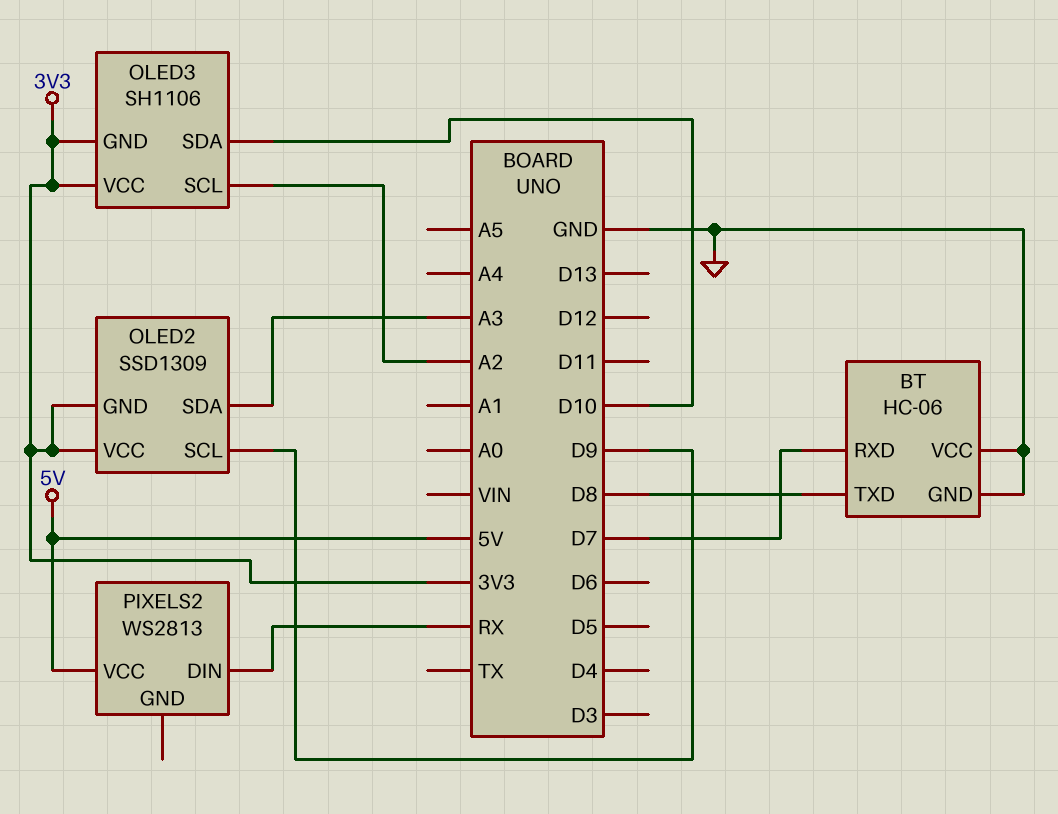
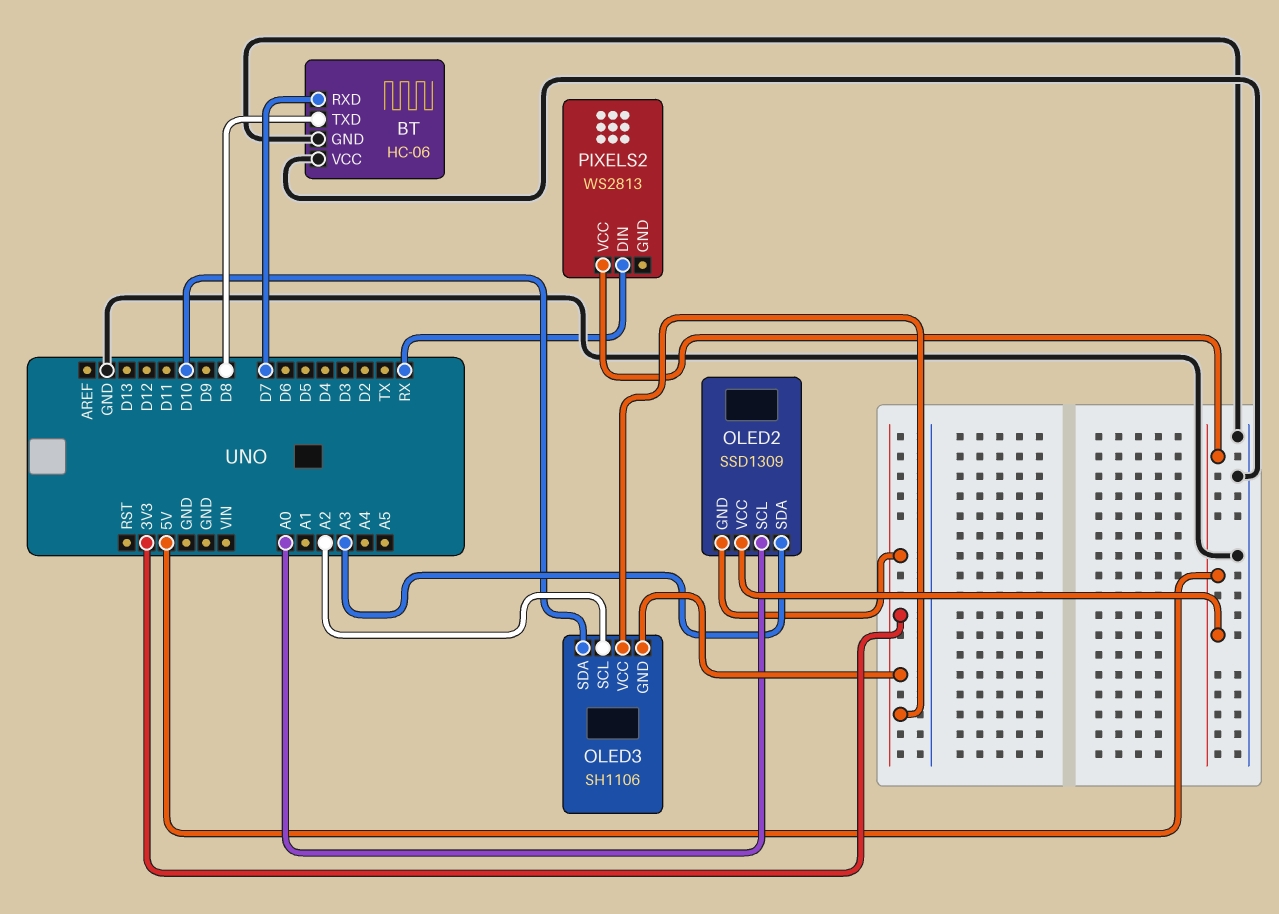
OLED2 pin SCL: D9 -> A0
OLED2 pin VCC: 3V3 -> 5V

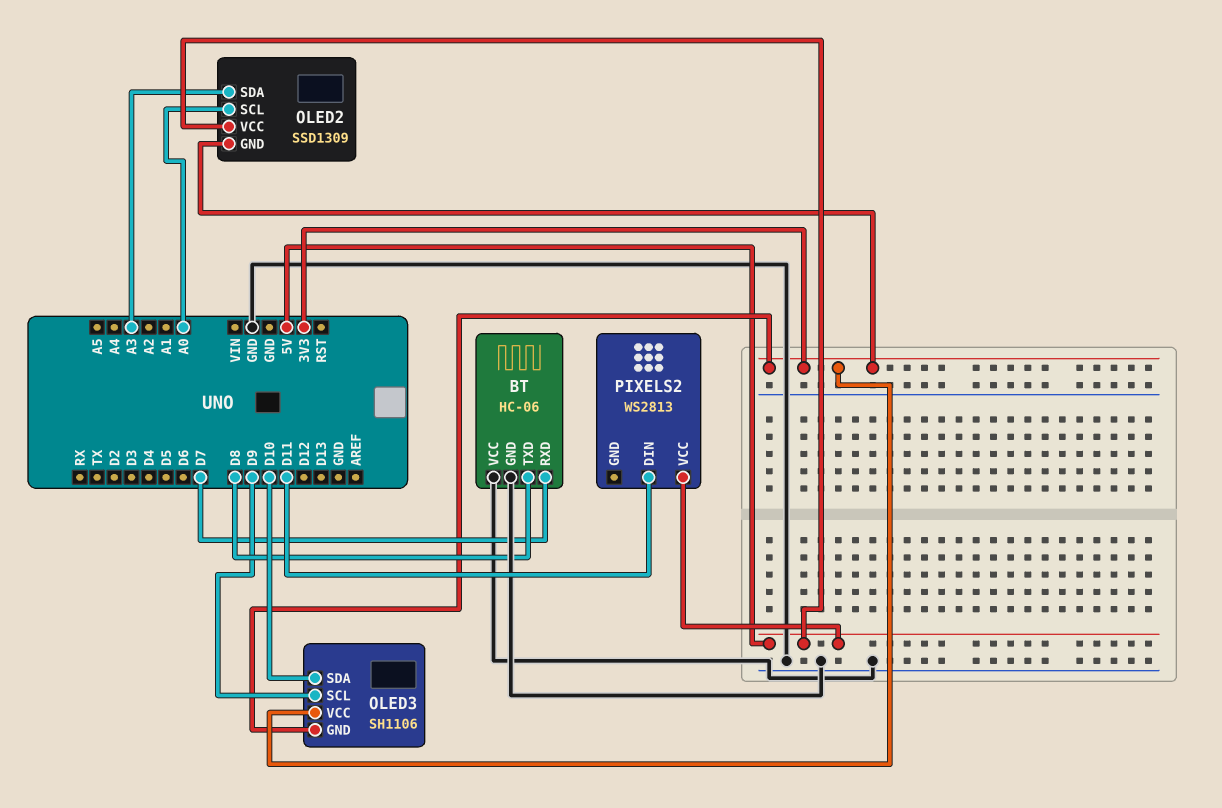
OLED3 pin SCL: A2 -> D9
PIXELS2 pin DIN: RX -> D11

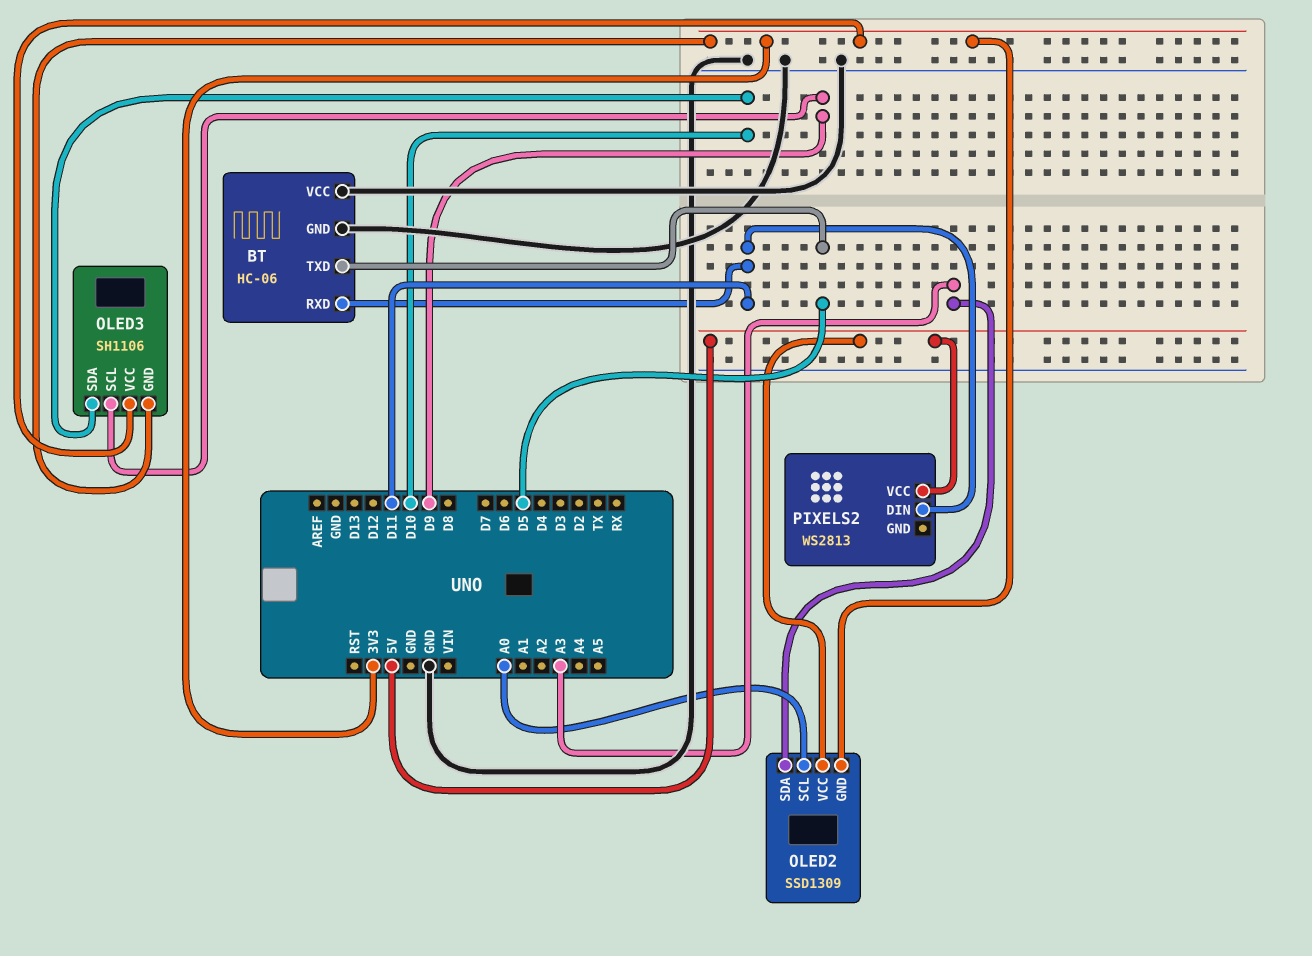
BT pin RXD: D7 -> D11
BT pin TXD: D8 -> D5

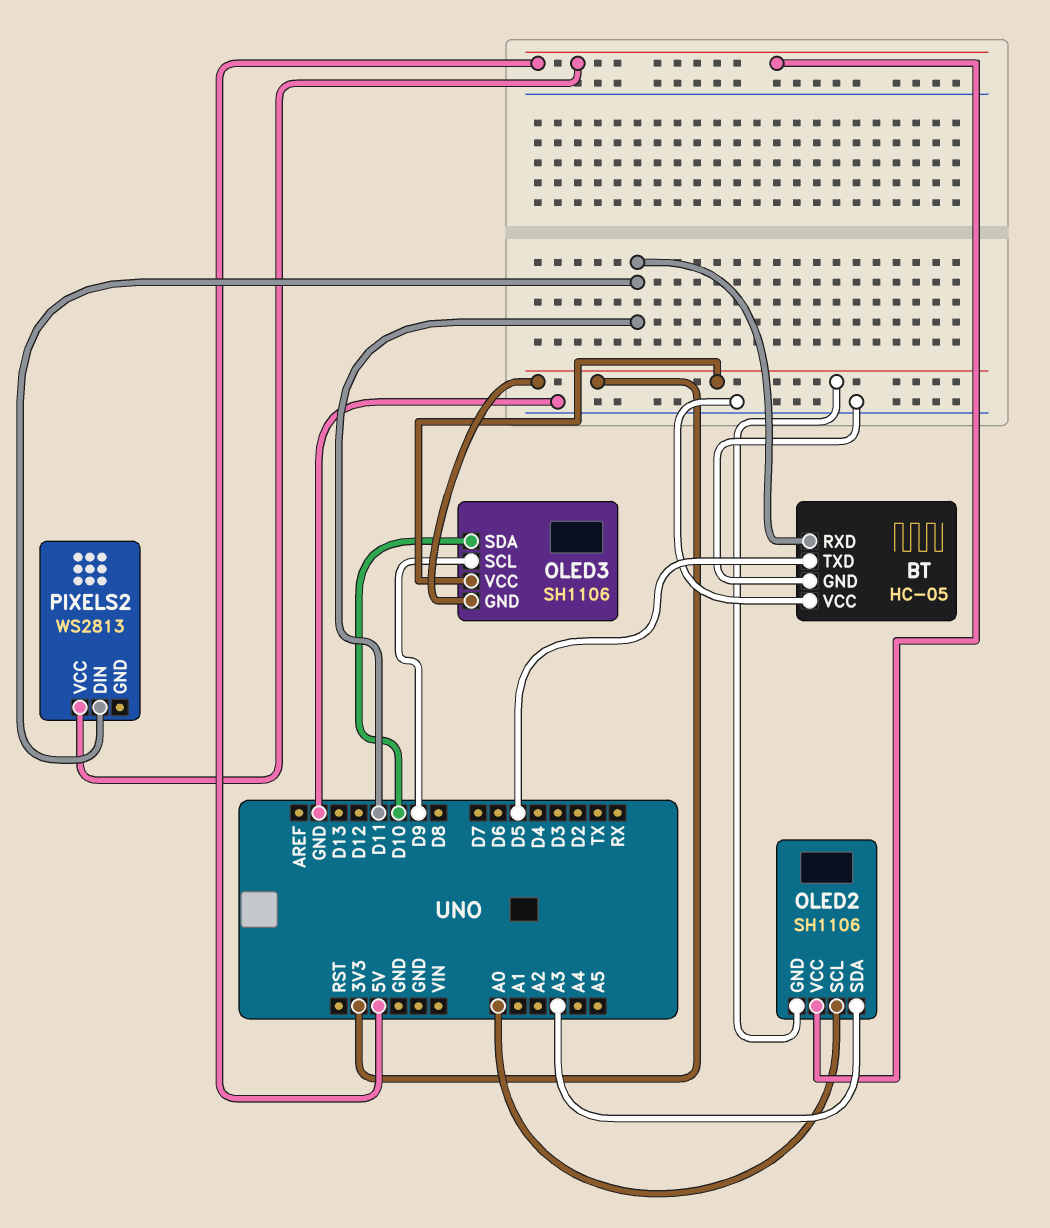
BT: HC-06 -> HC-05
OLED2: SSD1309 -> SH1106

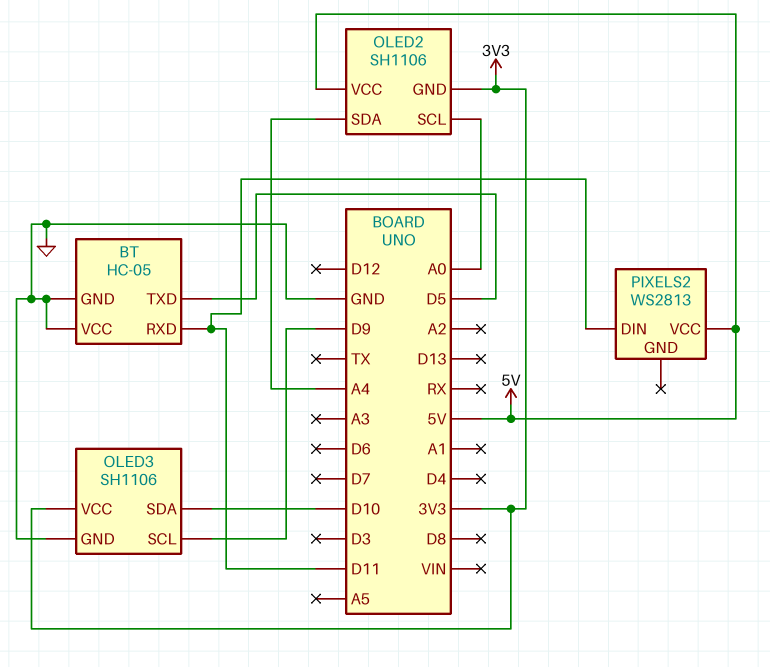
OLED2 pin SDA: A3 -> A4
OLED3 pin GND: 3V3 -> GND

